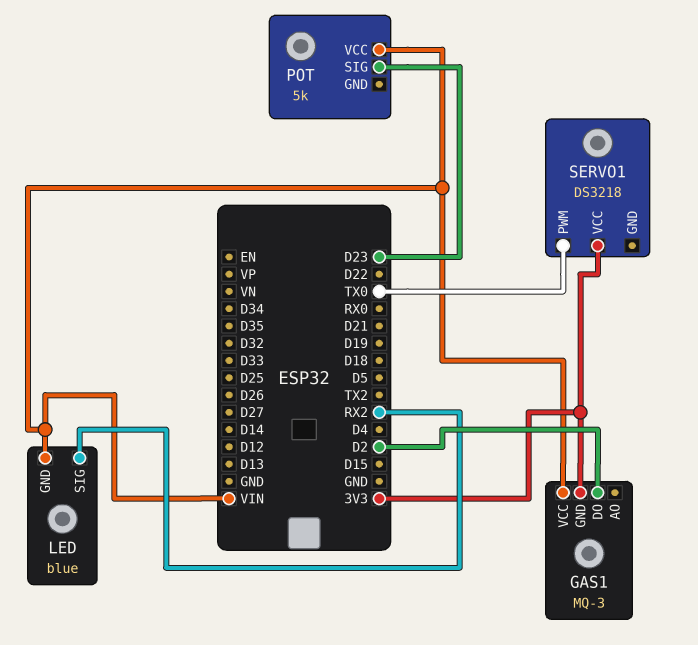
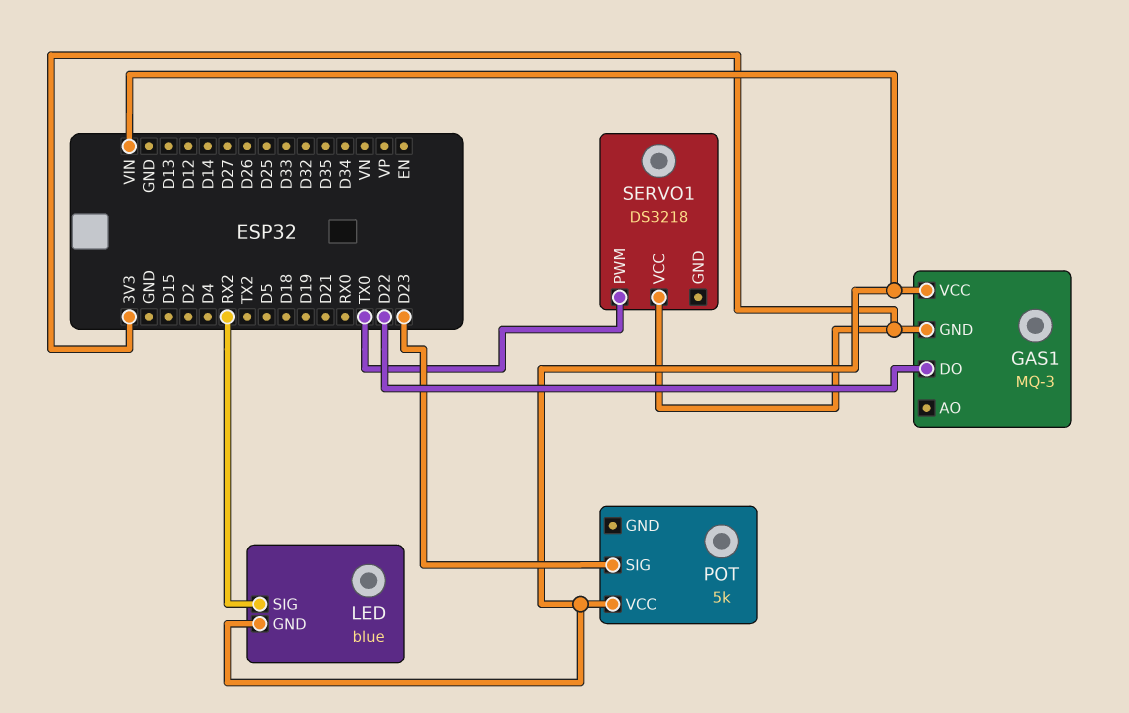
GAS1 pin DO: D2 -> D22

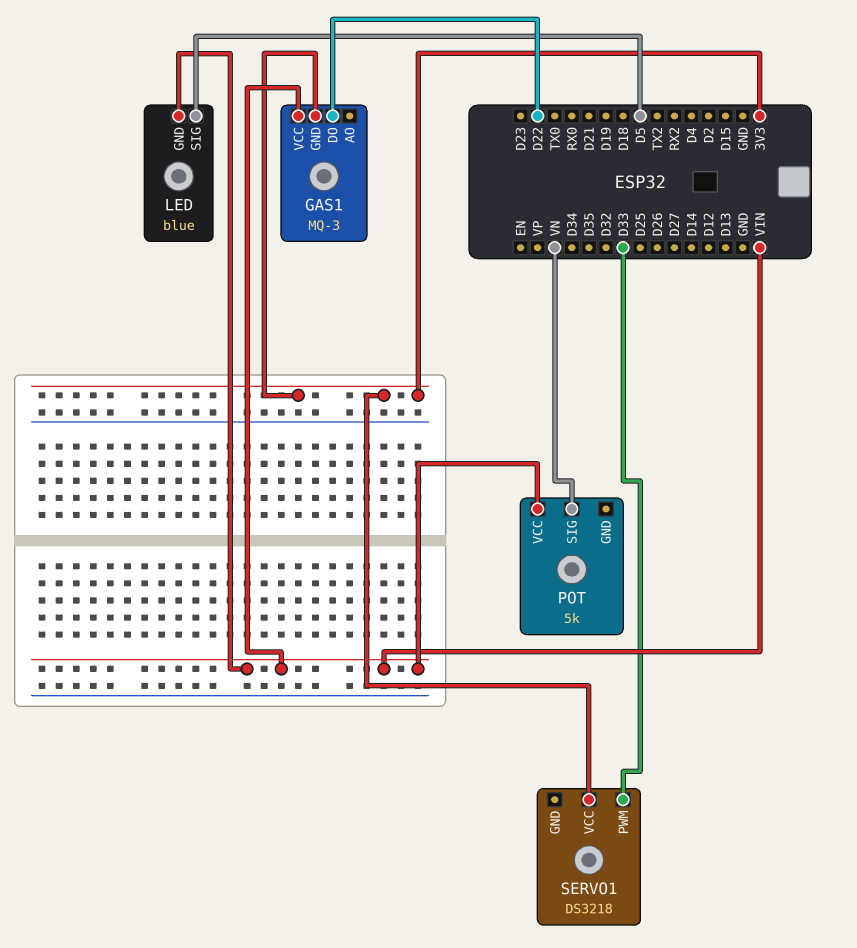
LED pin SIG: RX2 -> D5
POT pin SIG: D23 -> VN
SERVO1 pin PWM: TX0 -> D33

